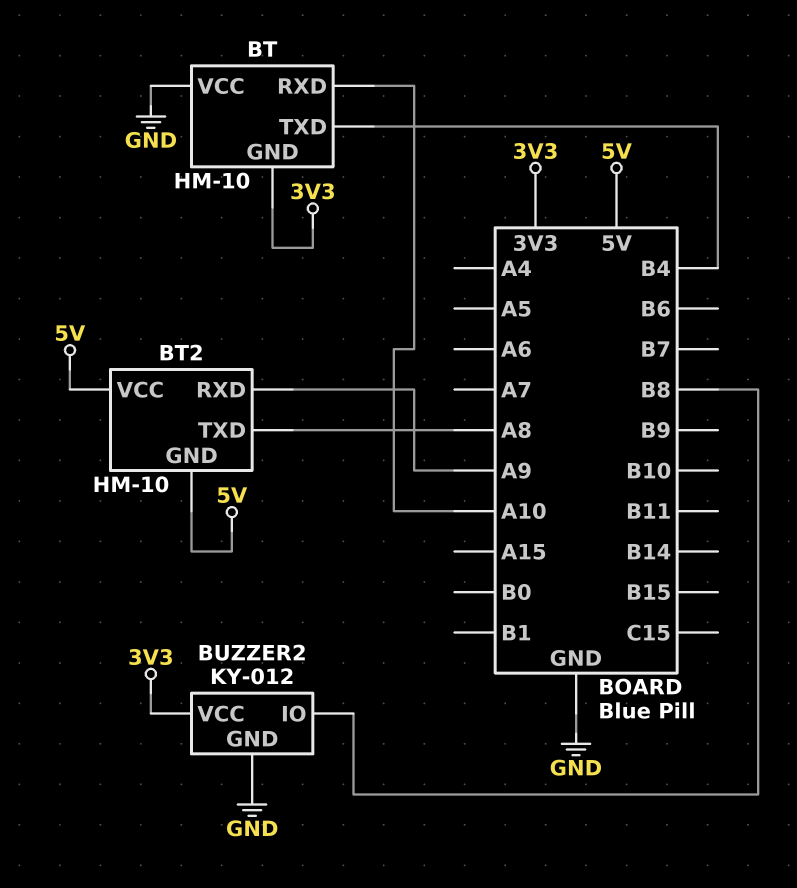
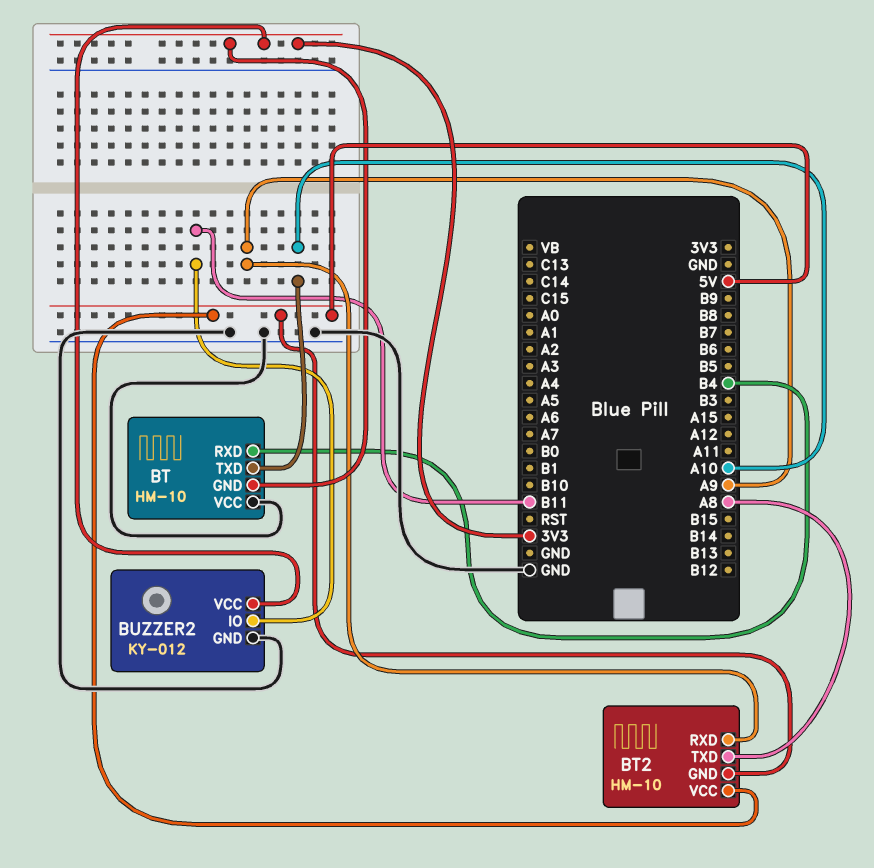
BT pin RXD: A10 -> B4
BT pin TXD: B4 -> A10
BUZZER2 pin IO: B8 -> B11

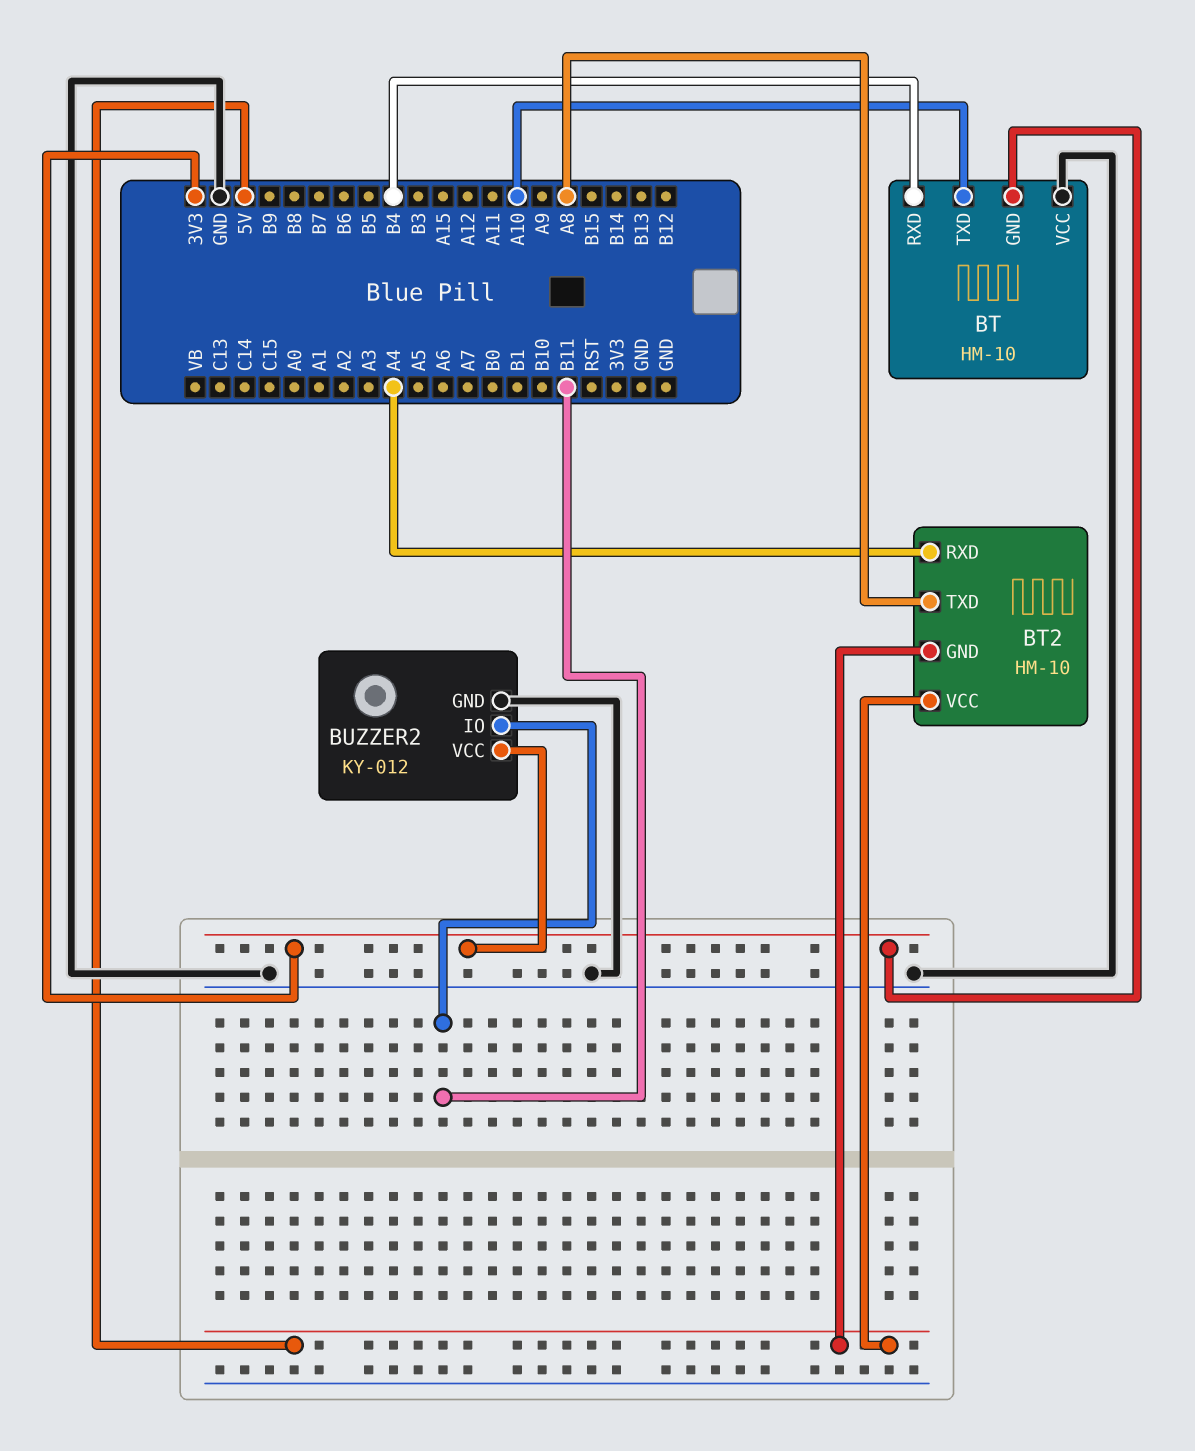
BT2 pin RXD: A9 -> A4

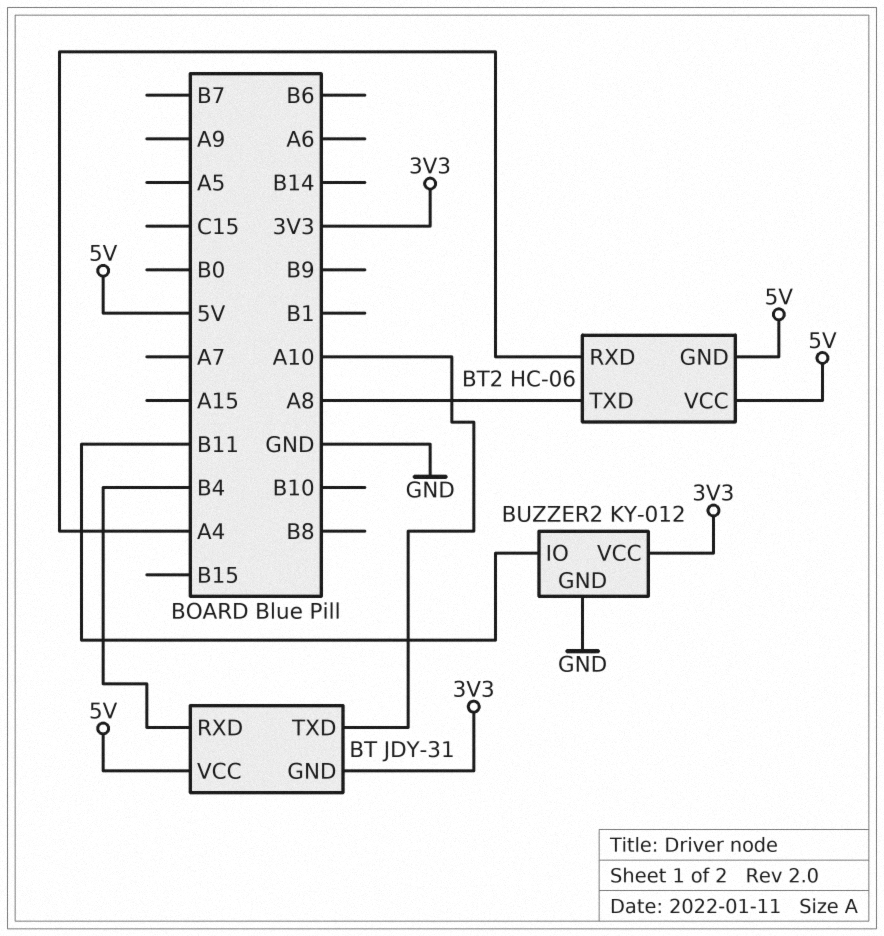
BT: HM-10 -> JDY-31
BT pin VCC: GND -> 5V
BT2: HM-10 -> HC-06

